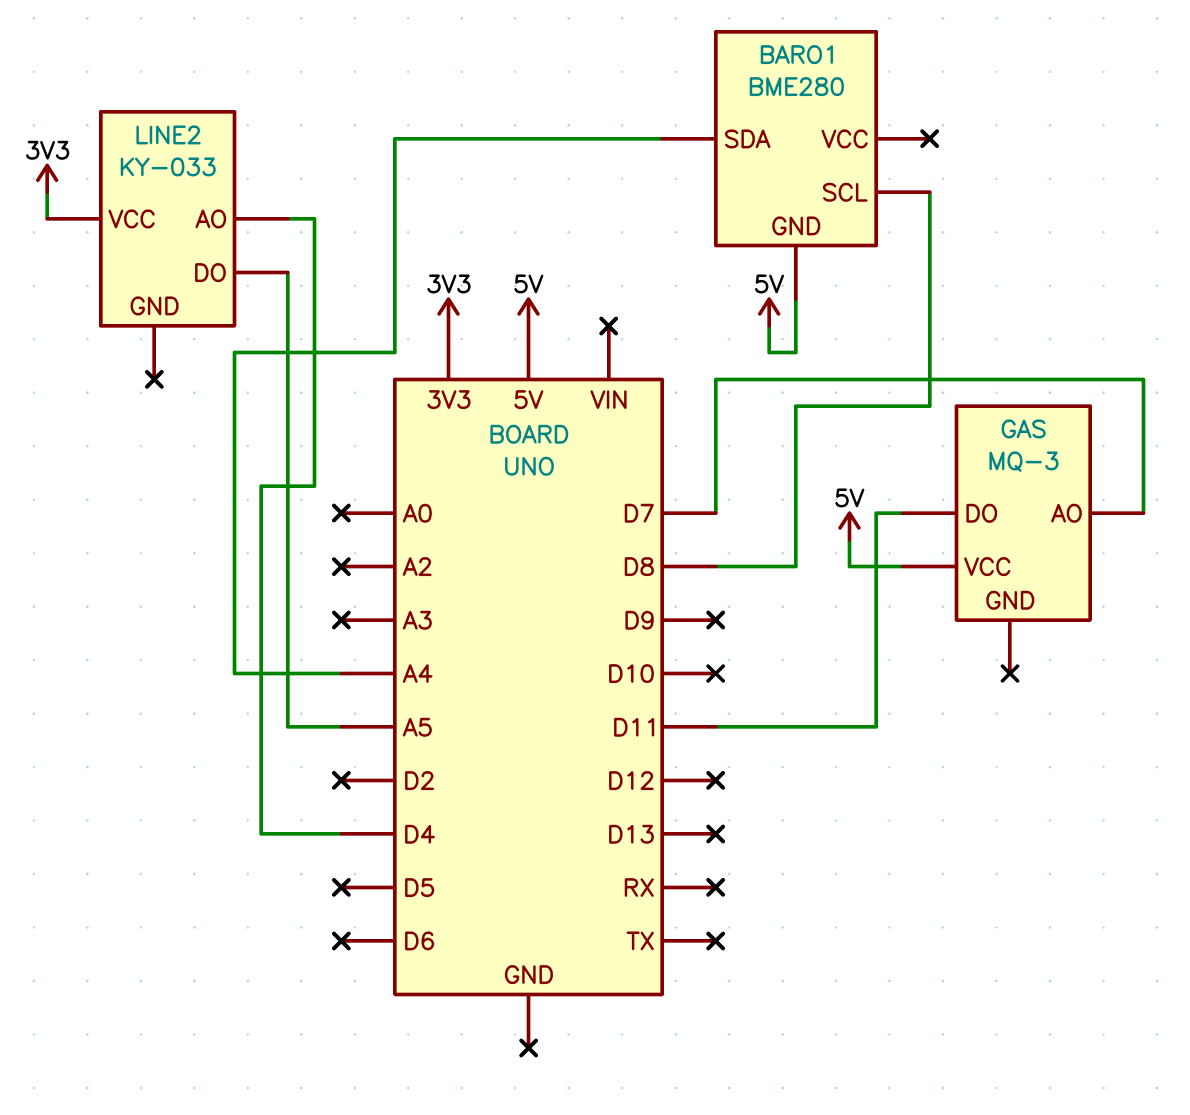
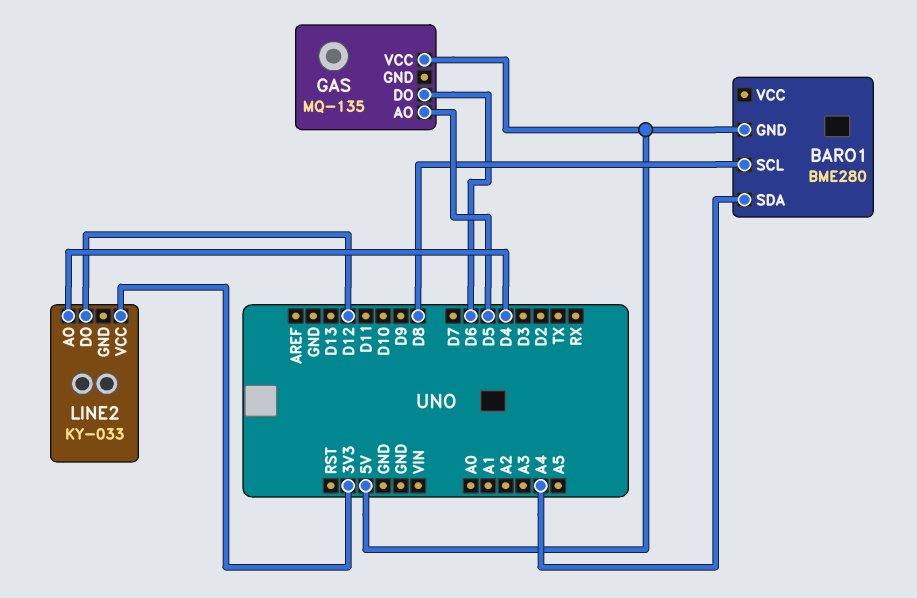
GAS: MQ-3 -> MQ-135
GAS pin AO: D7 -> D5
GAS pin DO: D11 -> D6
LINE2 pin DO: A5 -> D12

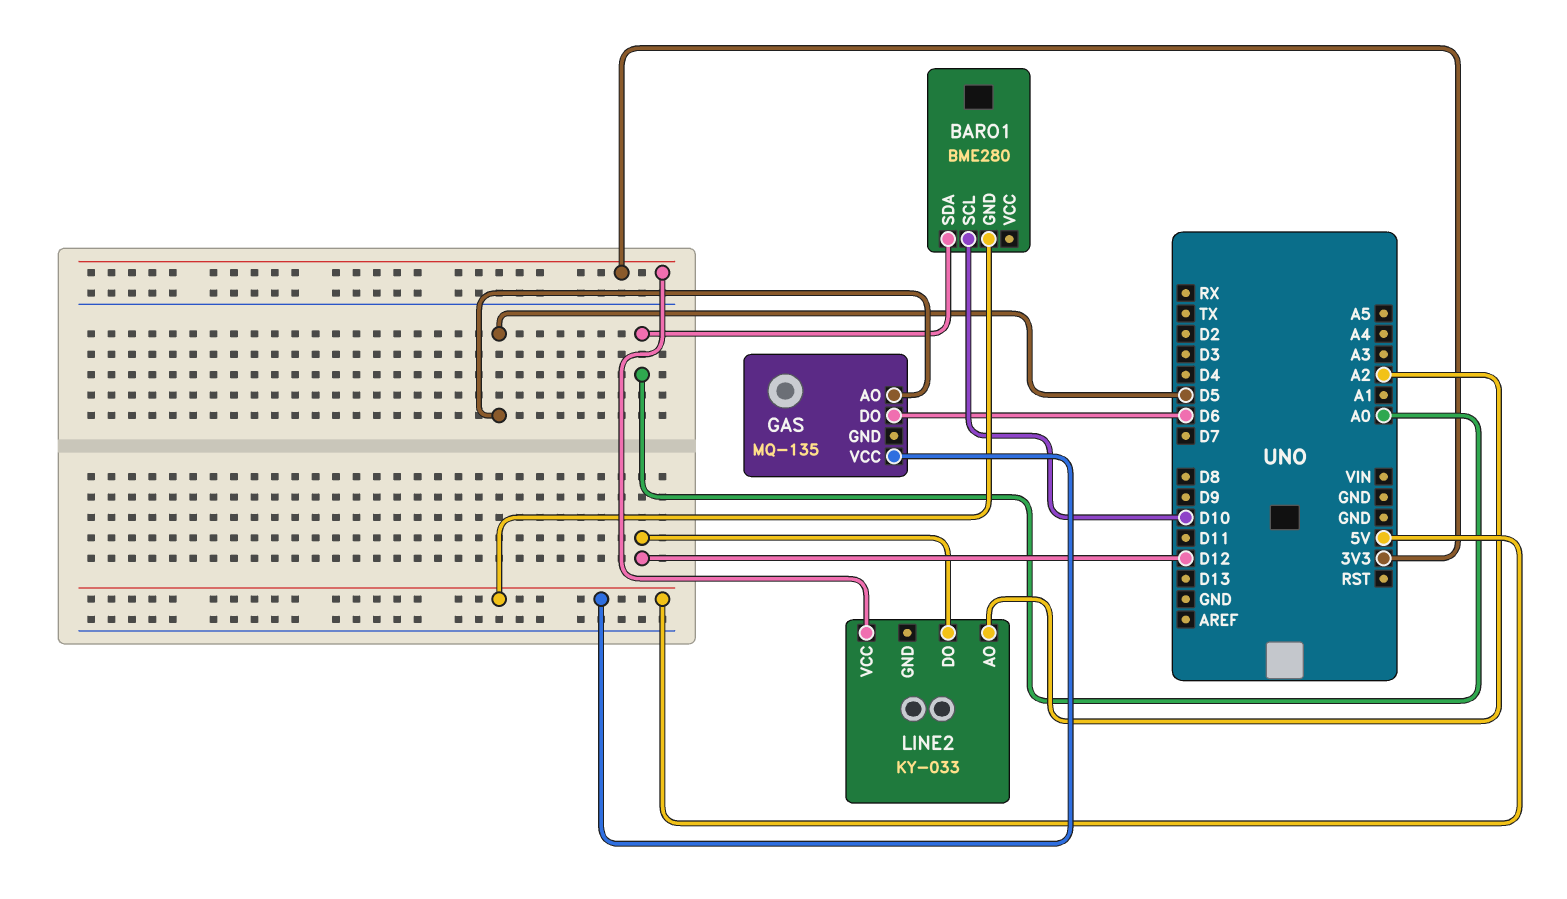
BARO1 pin SCL: D8 -> D10
BARO1 pin SDA: A4 -> A0
LINE2 pin AO: D4 -> A2

